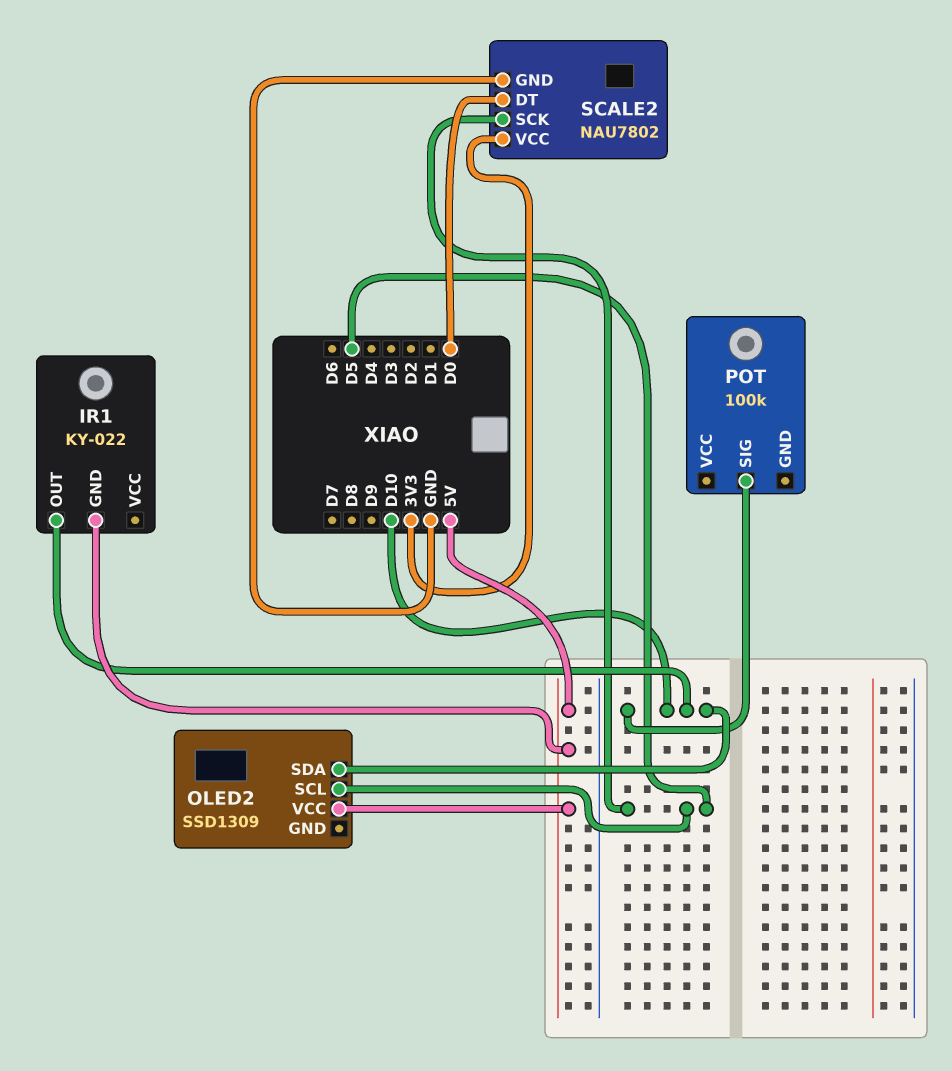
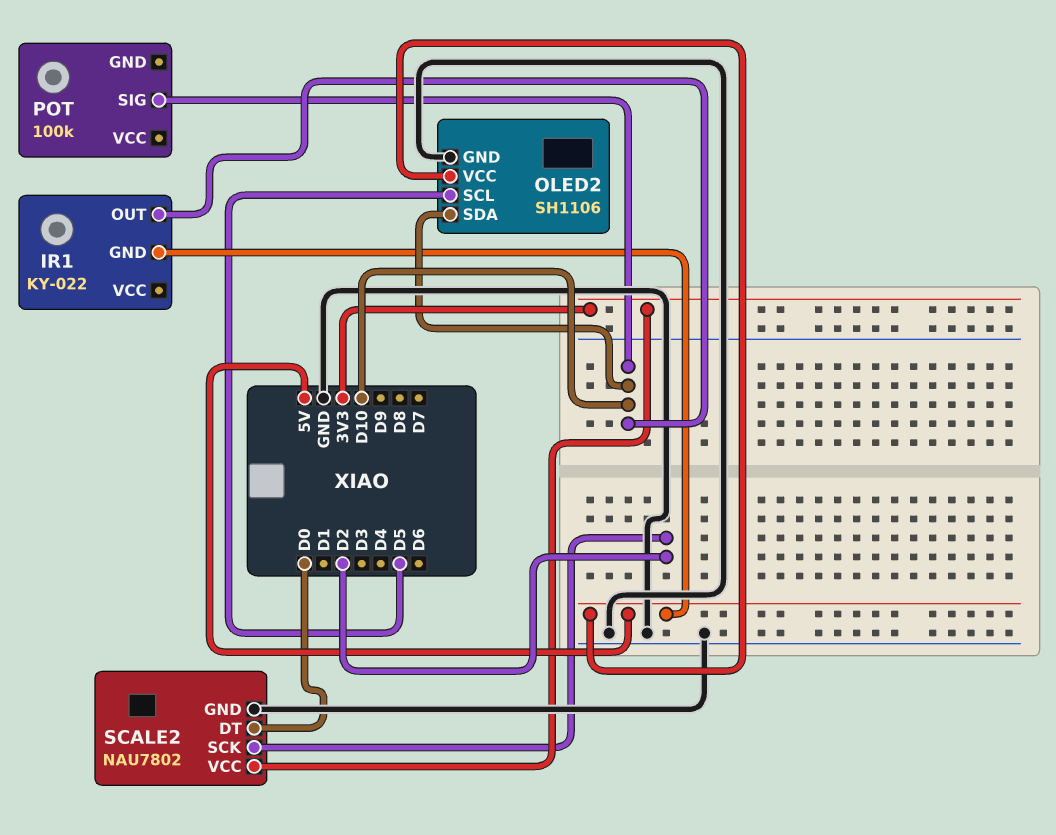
OLED2: SSD1309 -> SH1106
OLED2 pin GND: none -> GND
SCALE2 pin SCK: D5 -> D2

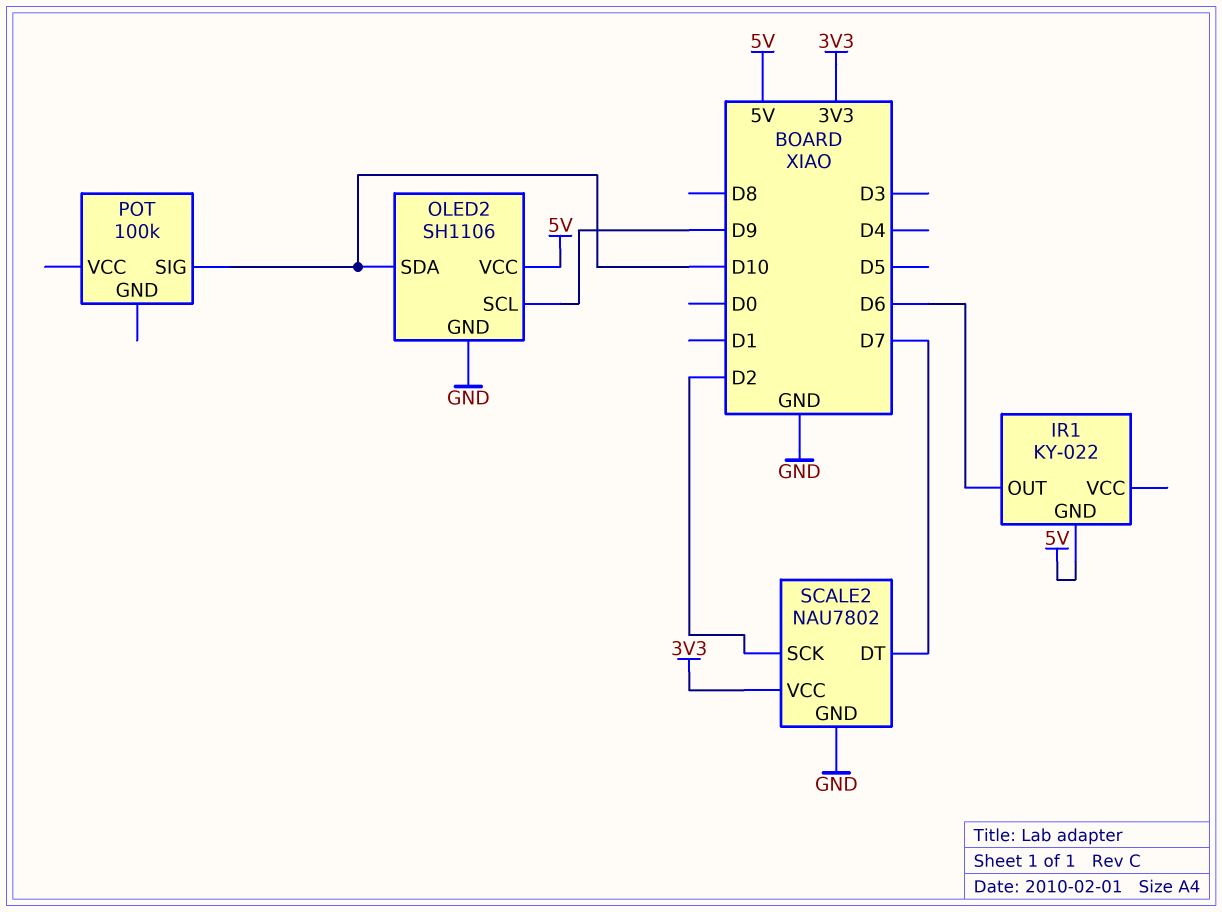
IR1 pin OUT: D10 -> D6
OLED2 pin SCL: D5 -> D9
SCALE2 pin DT: D0 -> D7

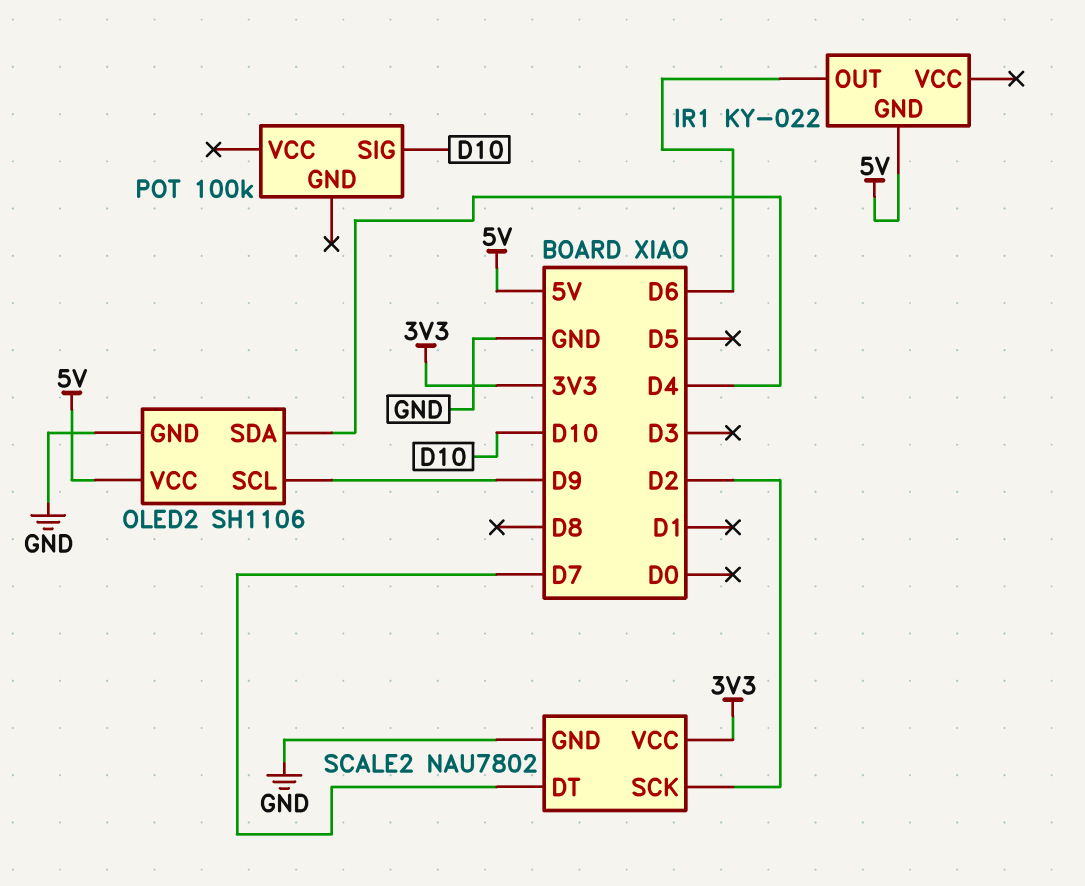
OLED2 pin SDA: D10 -> D4

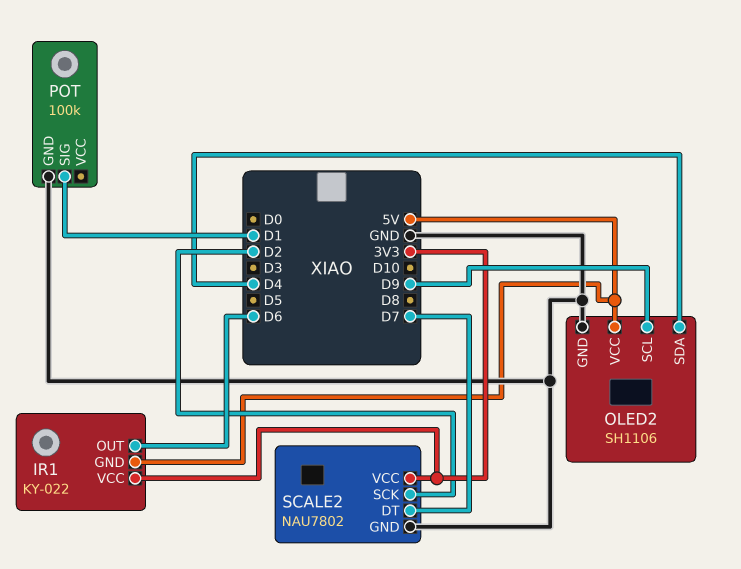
IR1 pin VCC: none -> 3V3
POT pin GND: none -> GND
POT pin SIG: D10 -> D1

